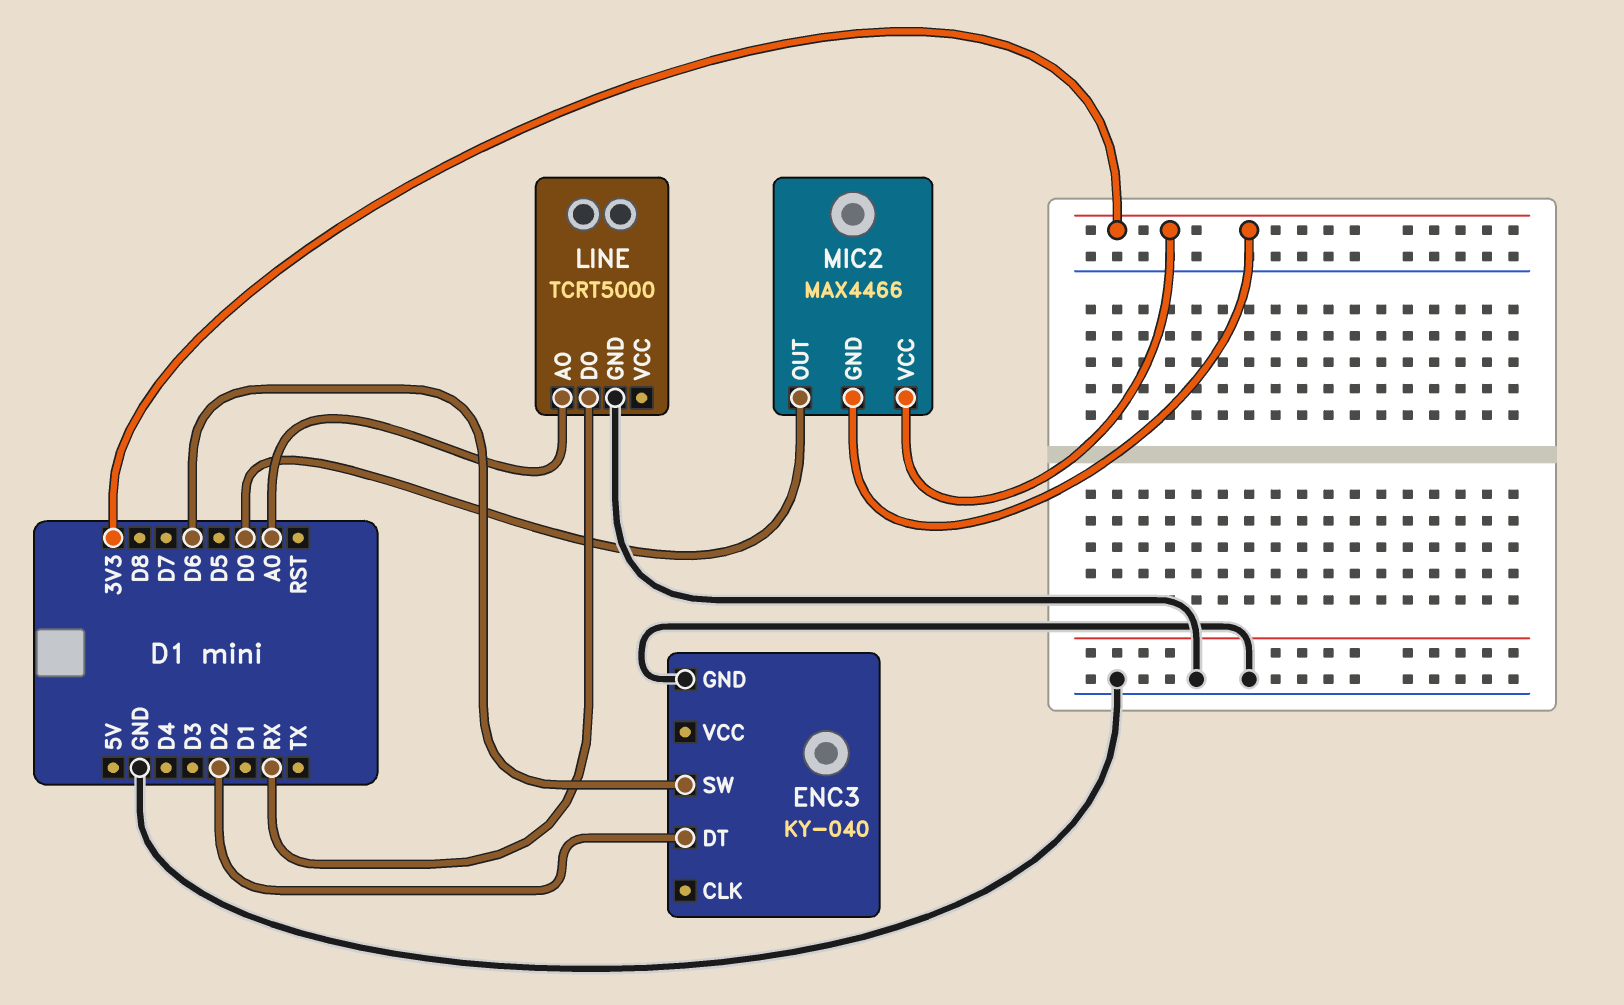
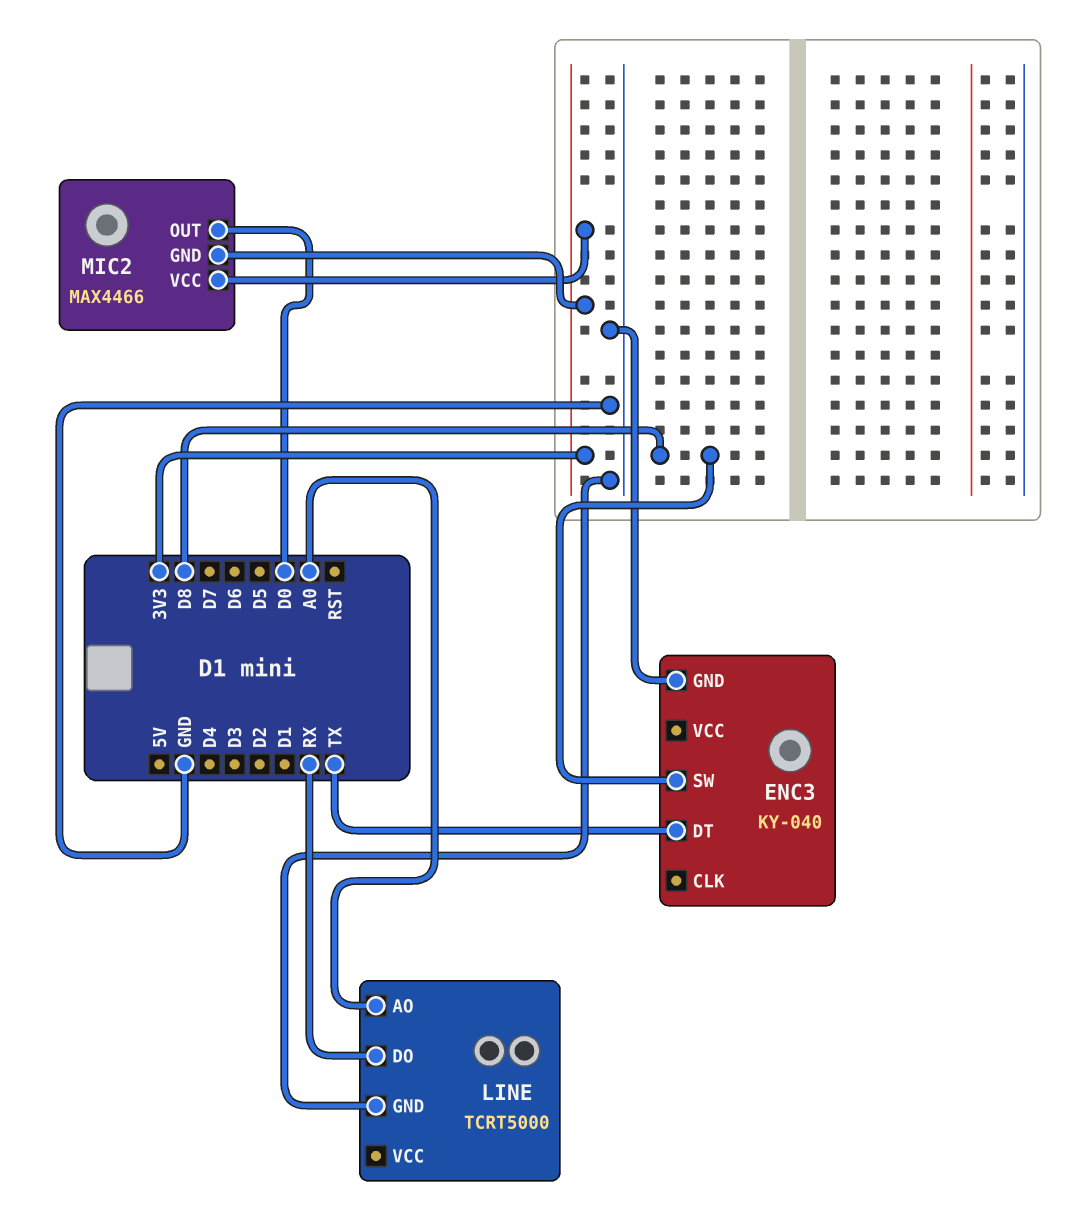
ENC3 pin DT: D2 -> TX
ENC3 pin SW: D6 -> D8

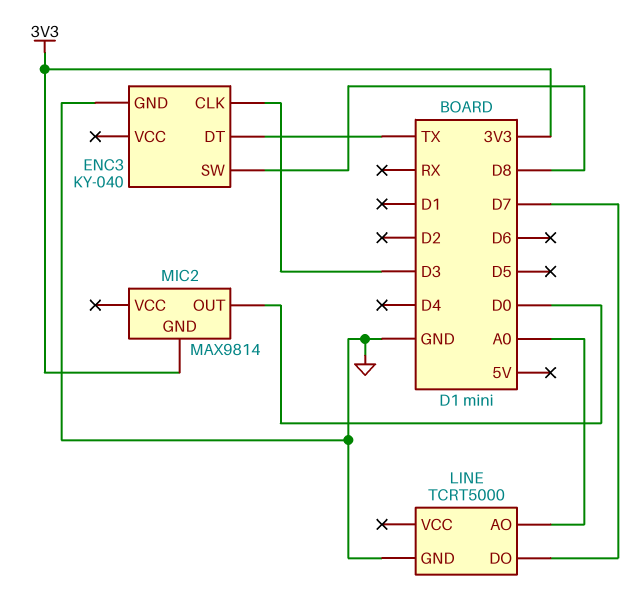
ENC3 pin CLK: none -> D3
LINE pin DO: RX -> D7
MIC2: MAX4466 -> MAX9814
MIC2 pin VCC: 3V3 -> none

